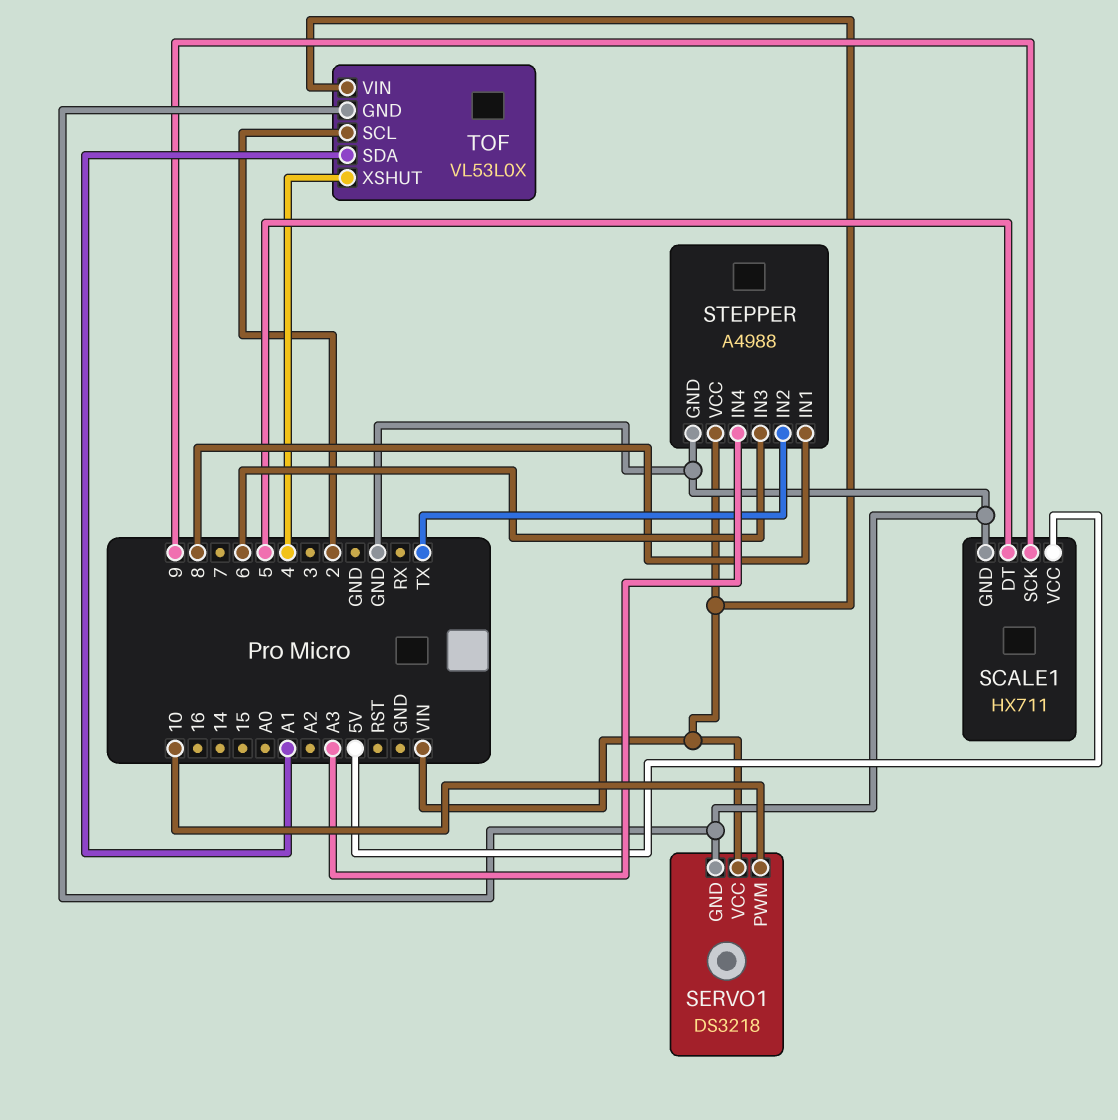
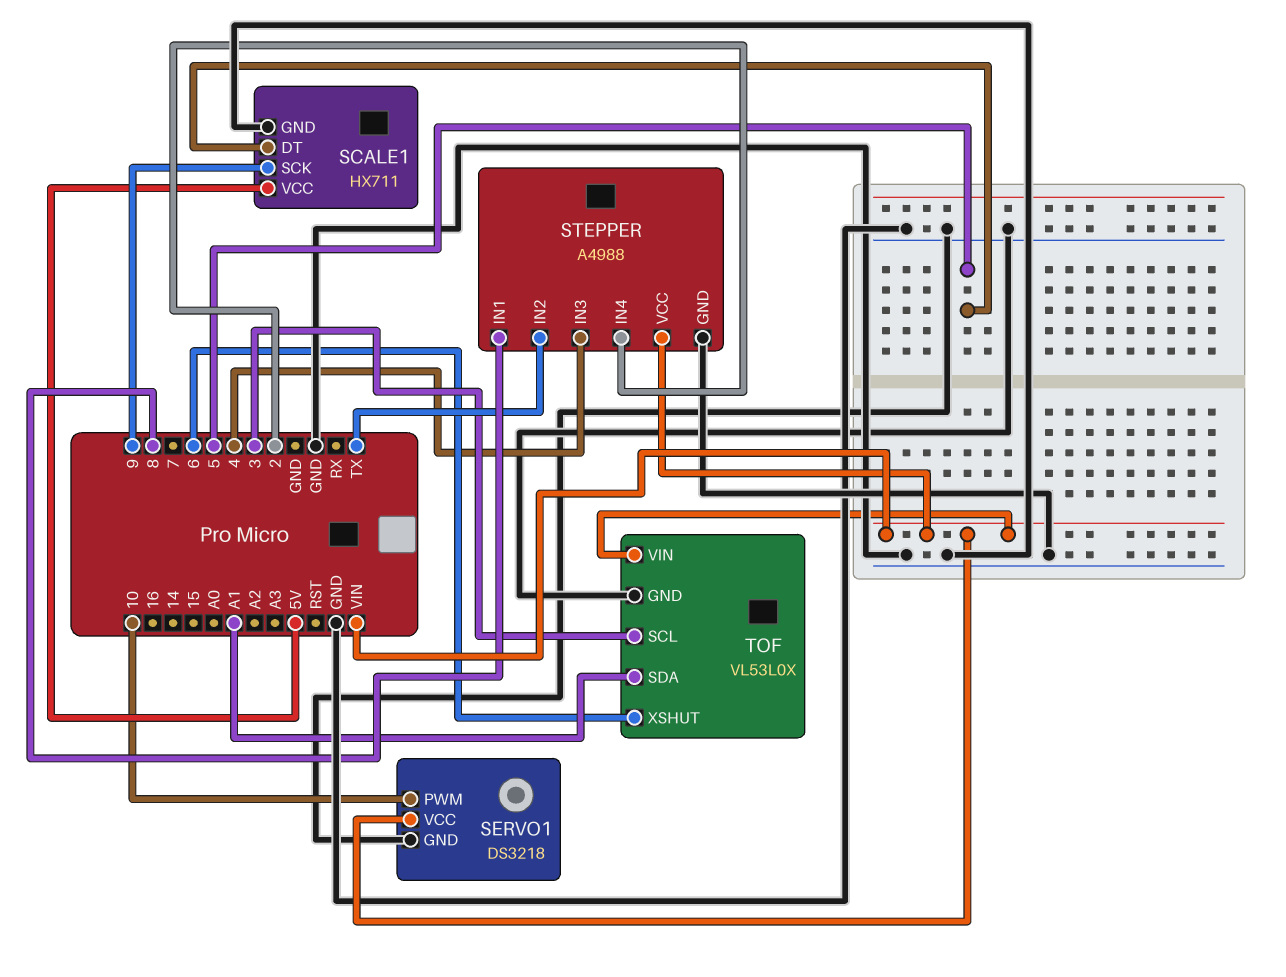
STEPPER pin IN3: 6 -> 4
STEPPER pin IN4: A3 -> 2
TOF pin SCL: 2 -> 3
TOF pin XSHUT: 4 -> 6

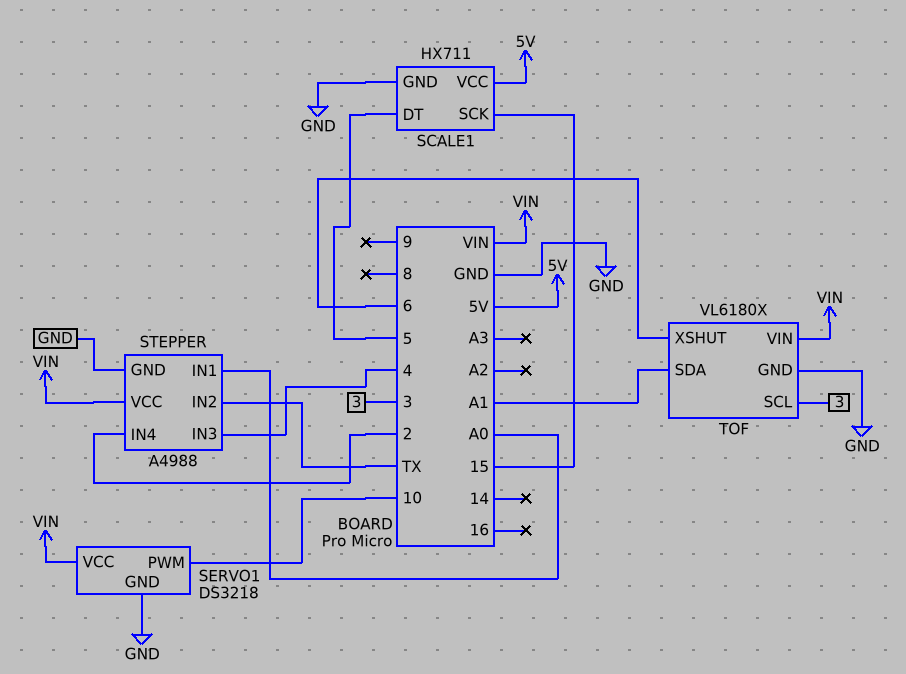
SCALE1 pin SCK: 9 -> 15
STEPPER pin IN1: 8 -> A0
TOF: VL53L0X -> VL6180X

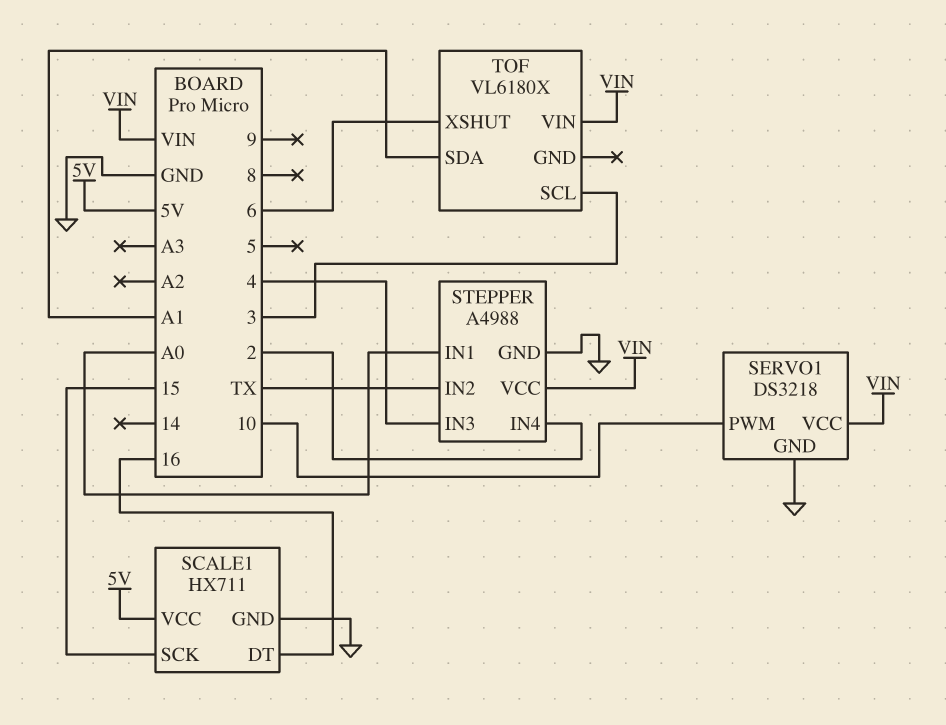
SCALE1 pin DT: 5 -> 16
TOF pin GND: GND -> none

